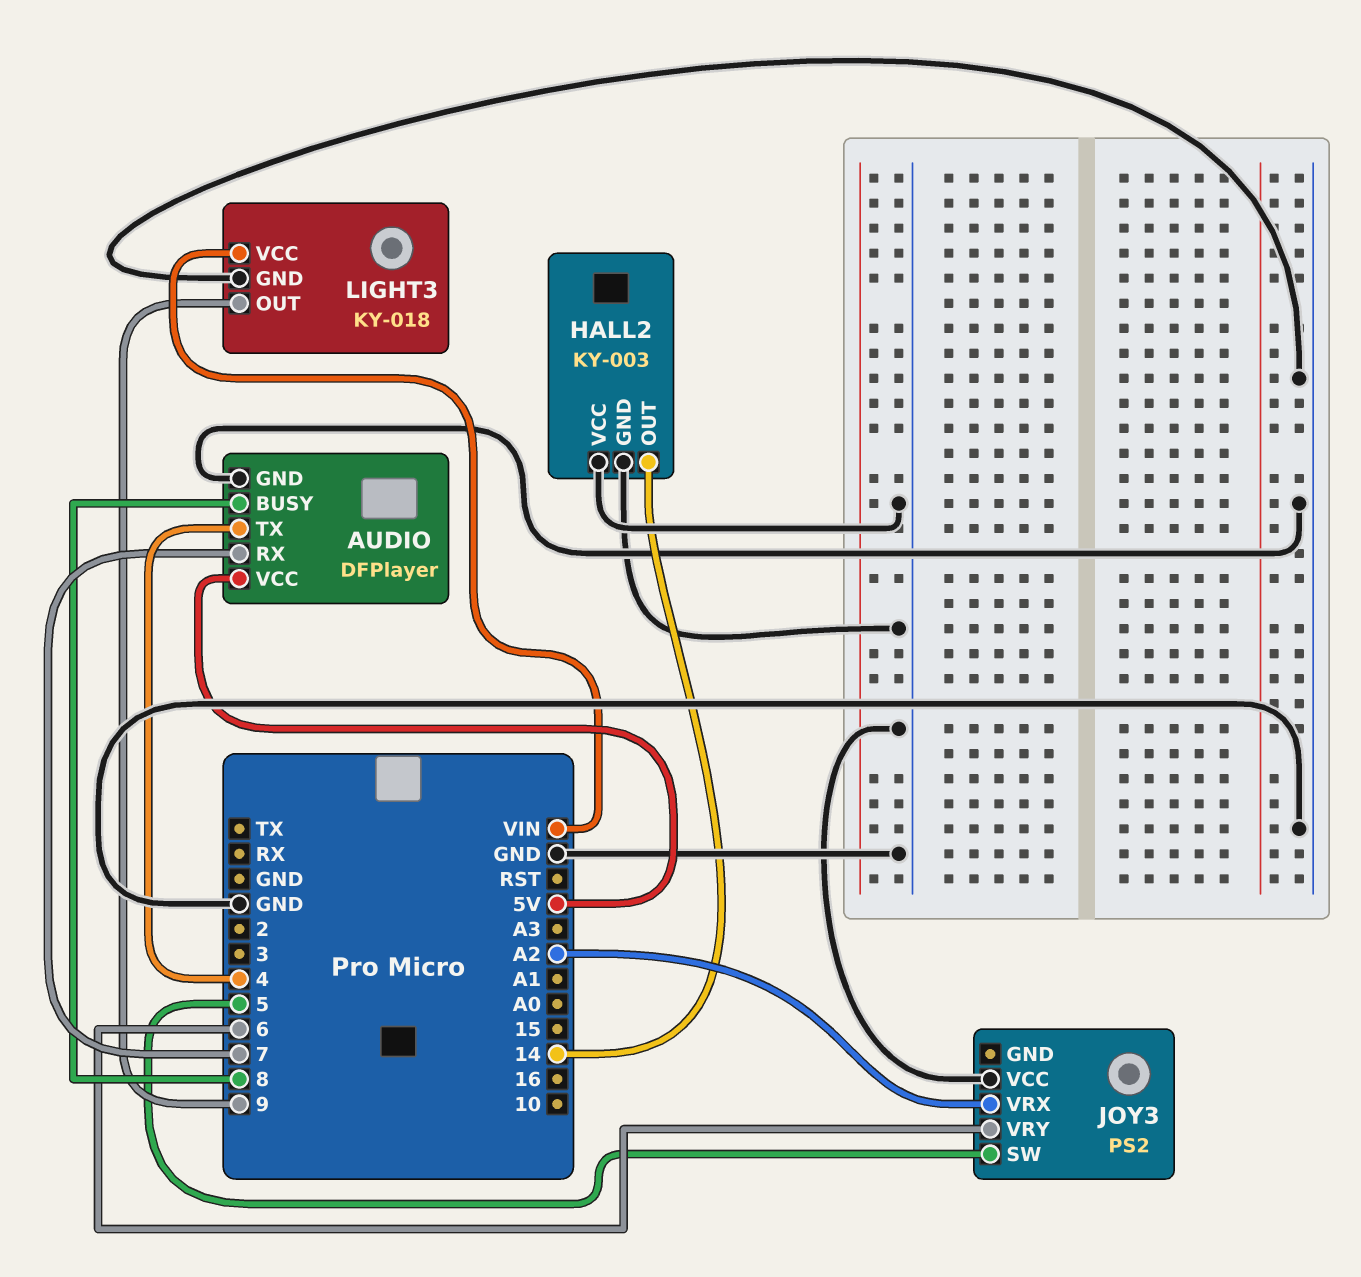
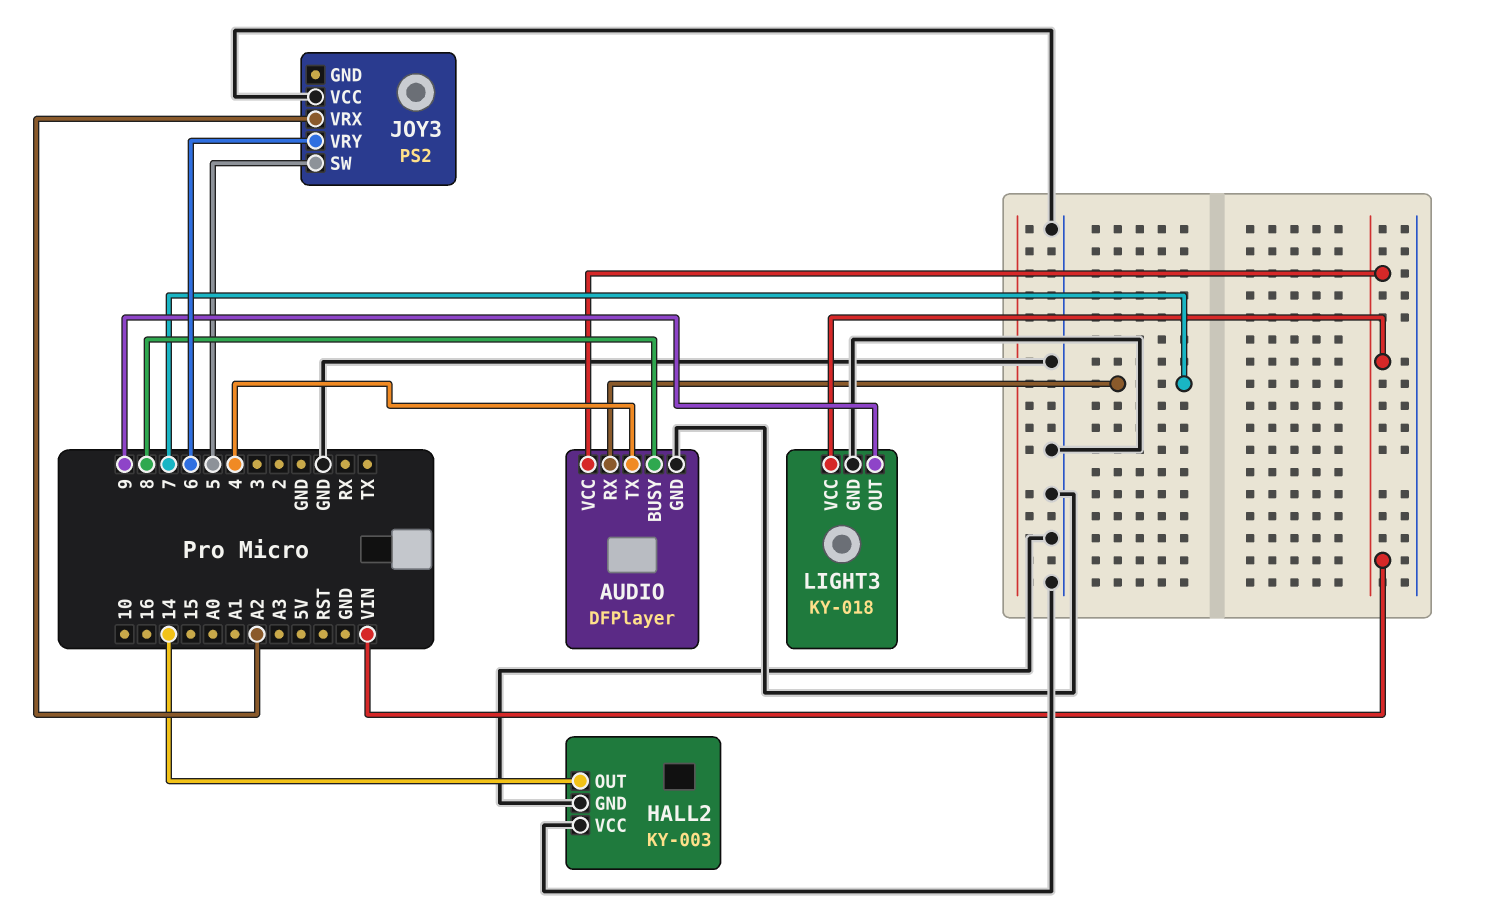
AUDIO pin VCC: 5V -> VIN

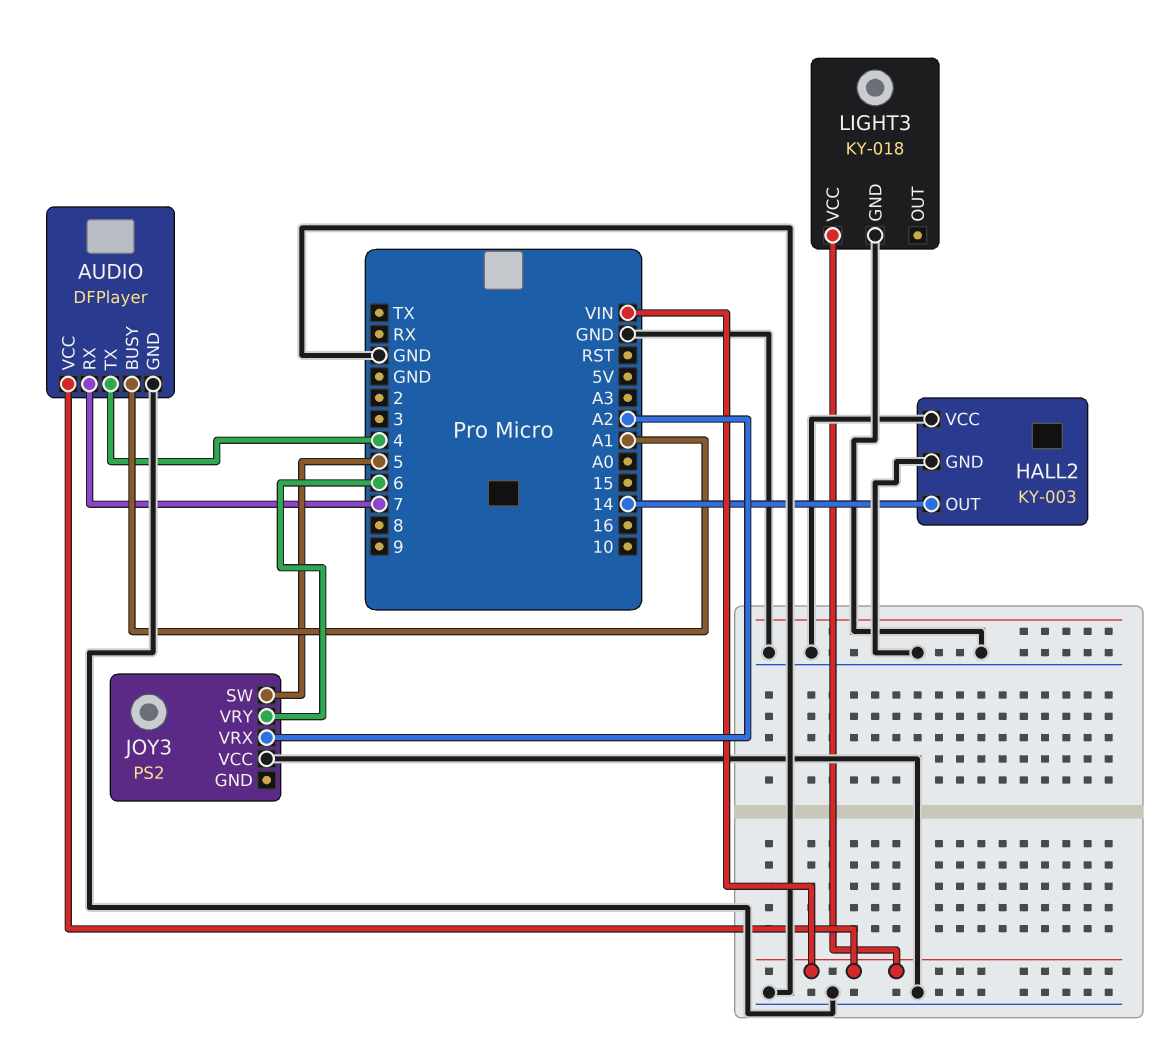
AUDIO pin BUSY: 8 -> A1
LIGHT3 pin OUT: 9 -> none

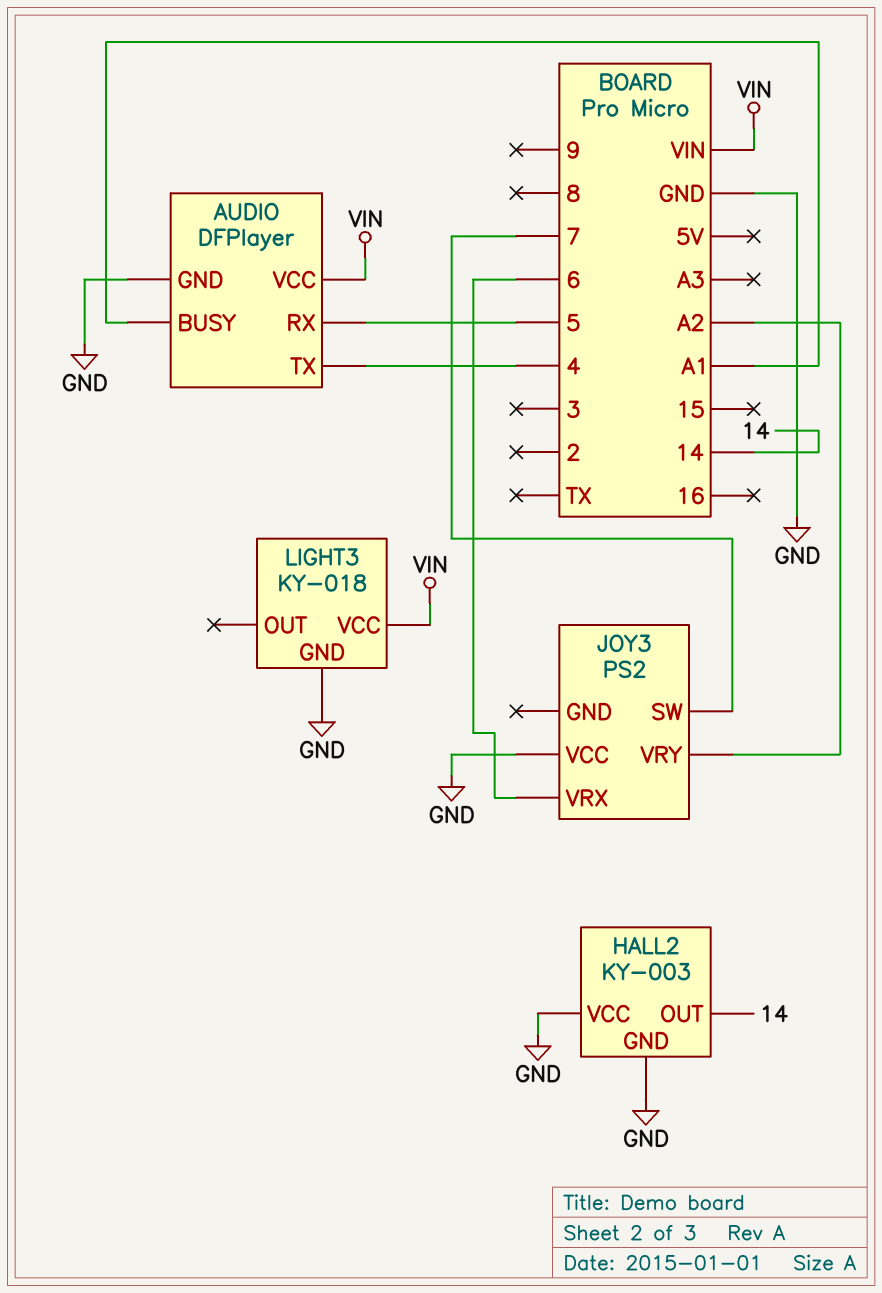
AUDIO pin RX: 7 -> 5
JOY3 pin SW: 5 -> 7
JOY3 pin VRX: A2 -> 6
JOY3 pin VRY: 6 -> A2

